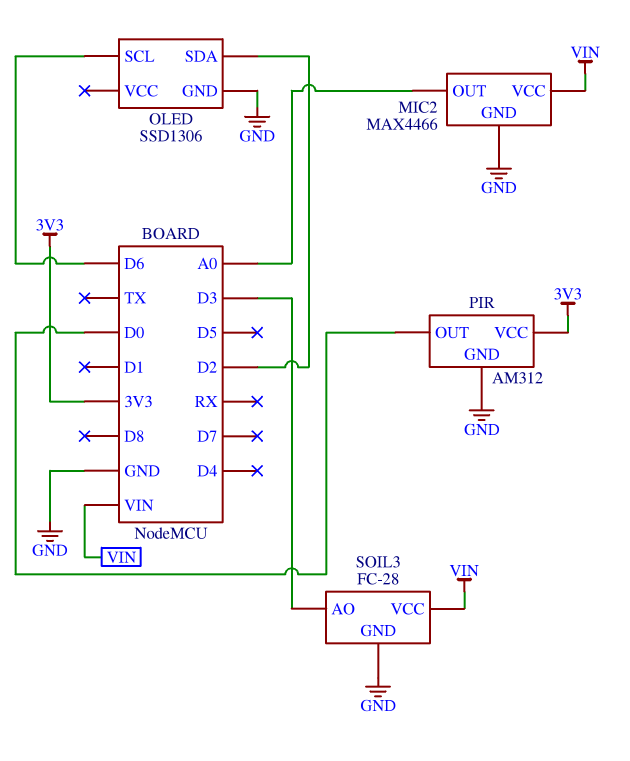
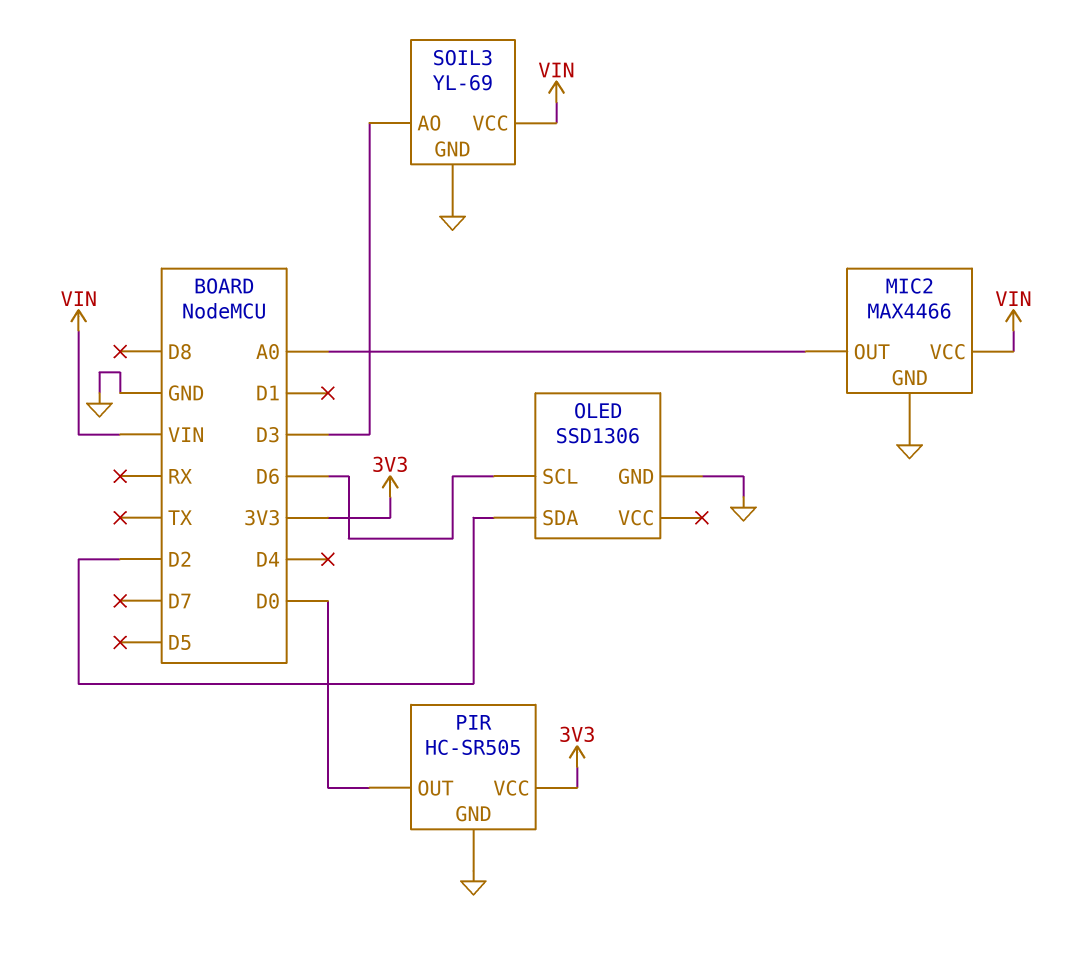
PIR: AM312 -> HC-SR505
SOIL3: FC-28 -> YL-69

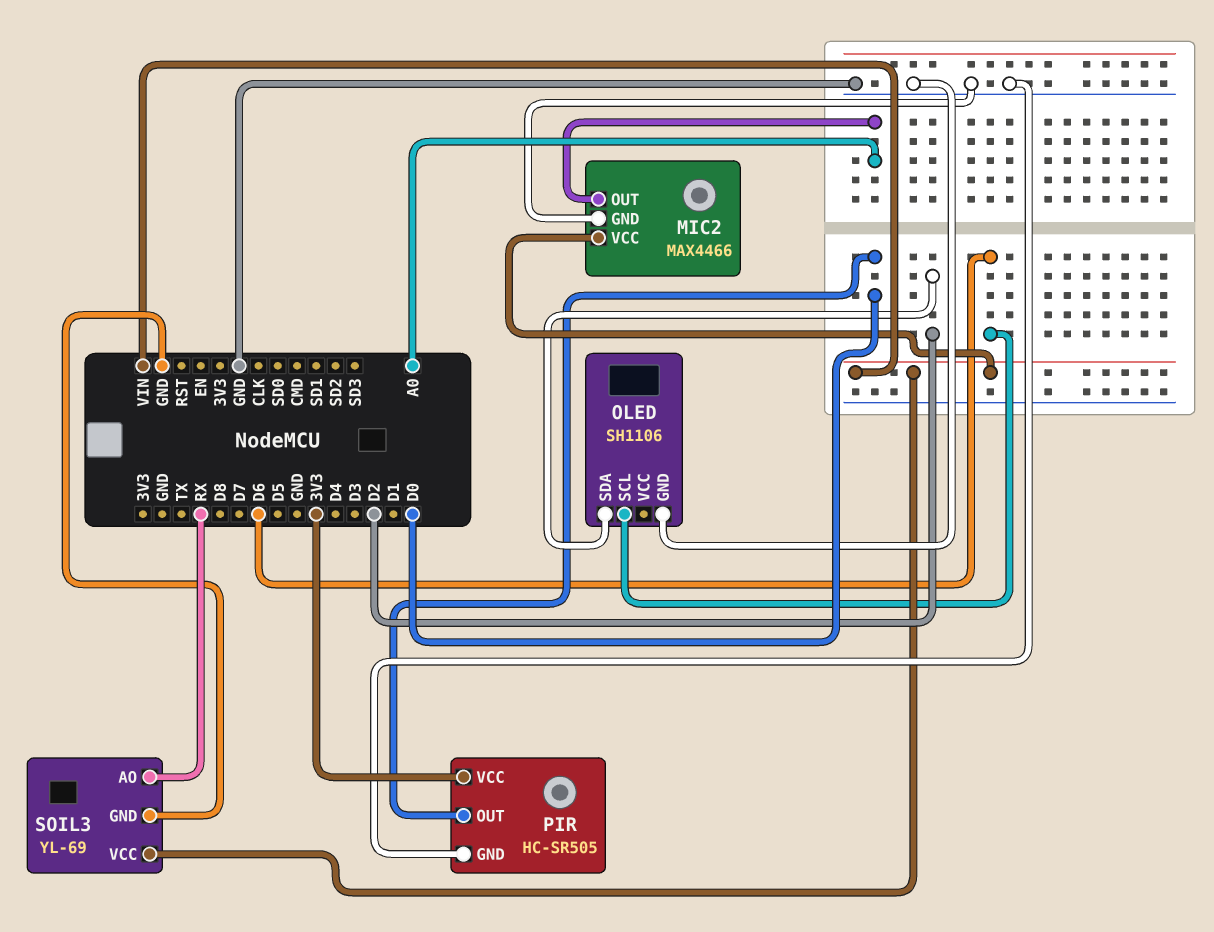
OLED: SSD1306 -> SH1106
SOIL3 pin AO: D3 -> RX

